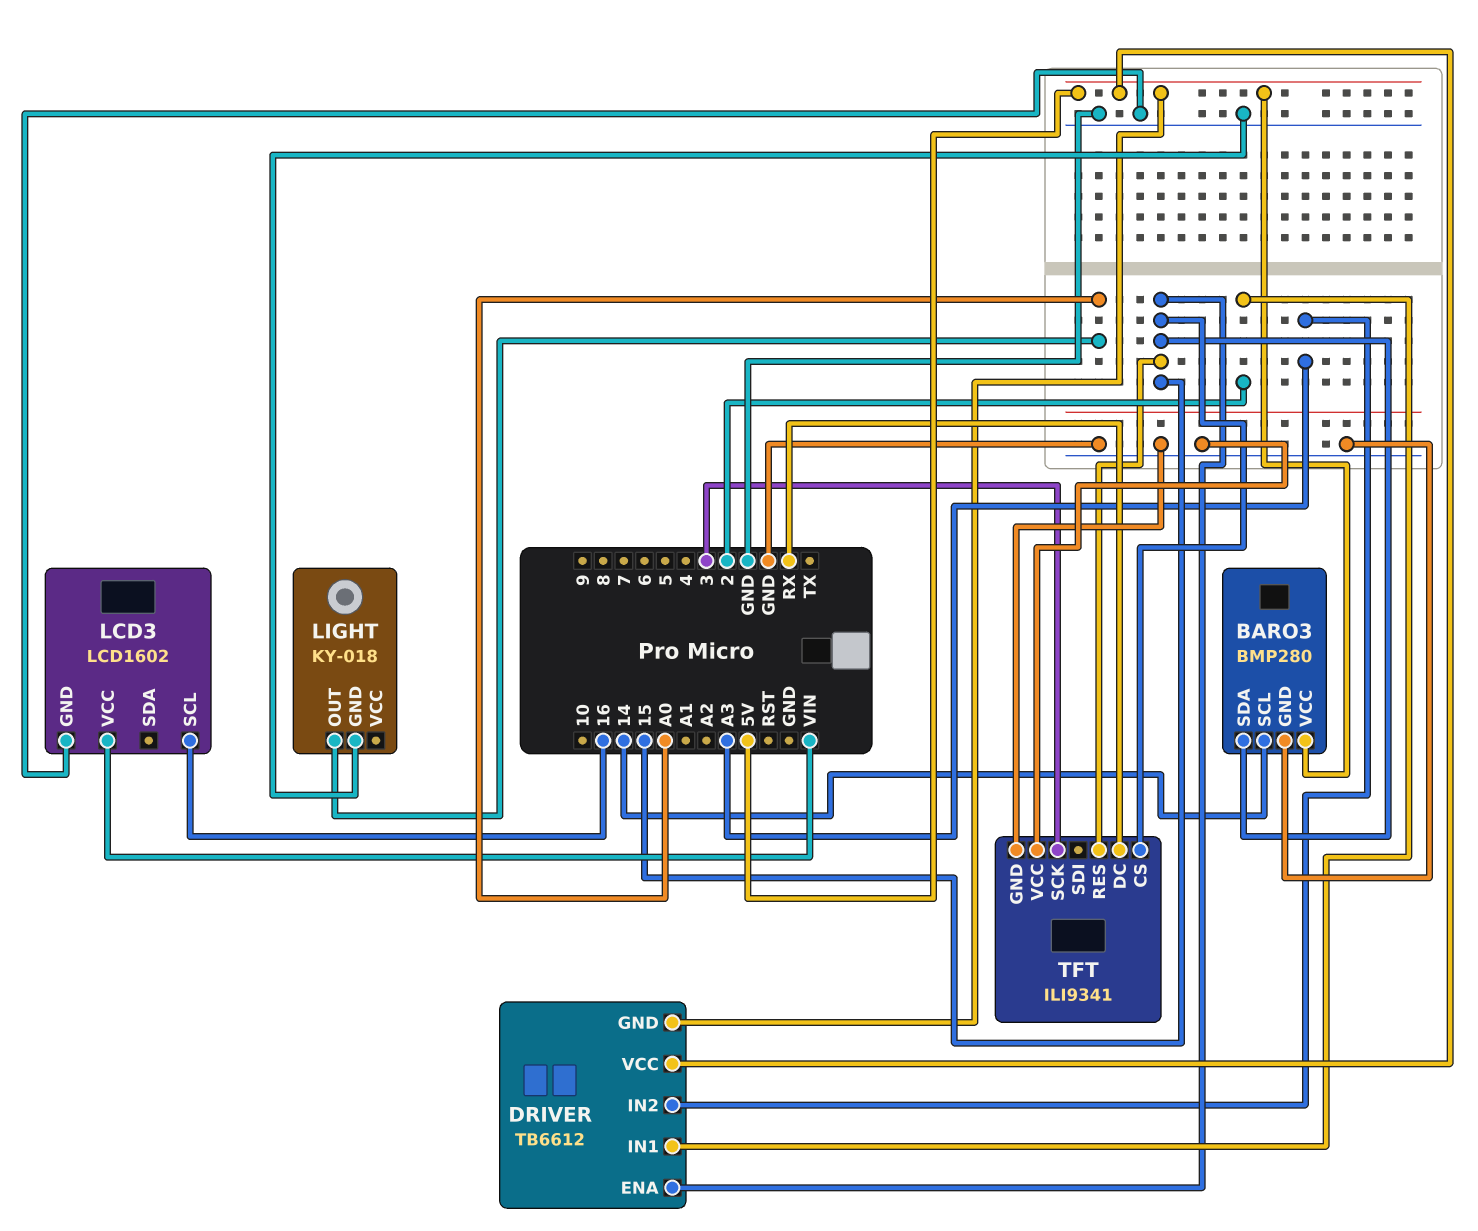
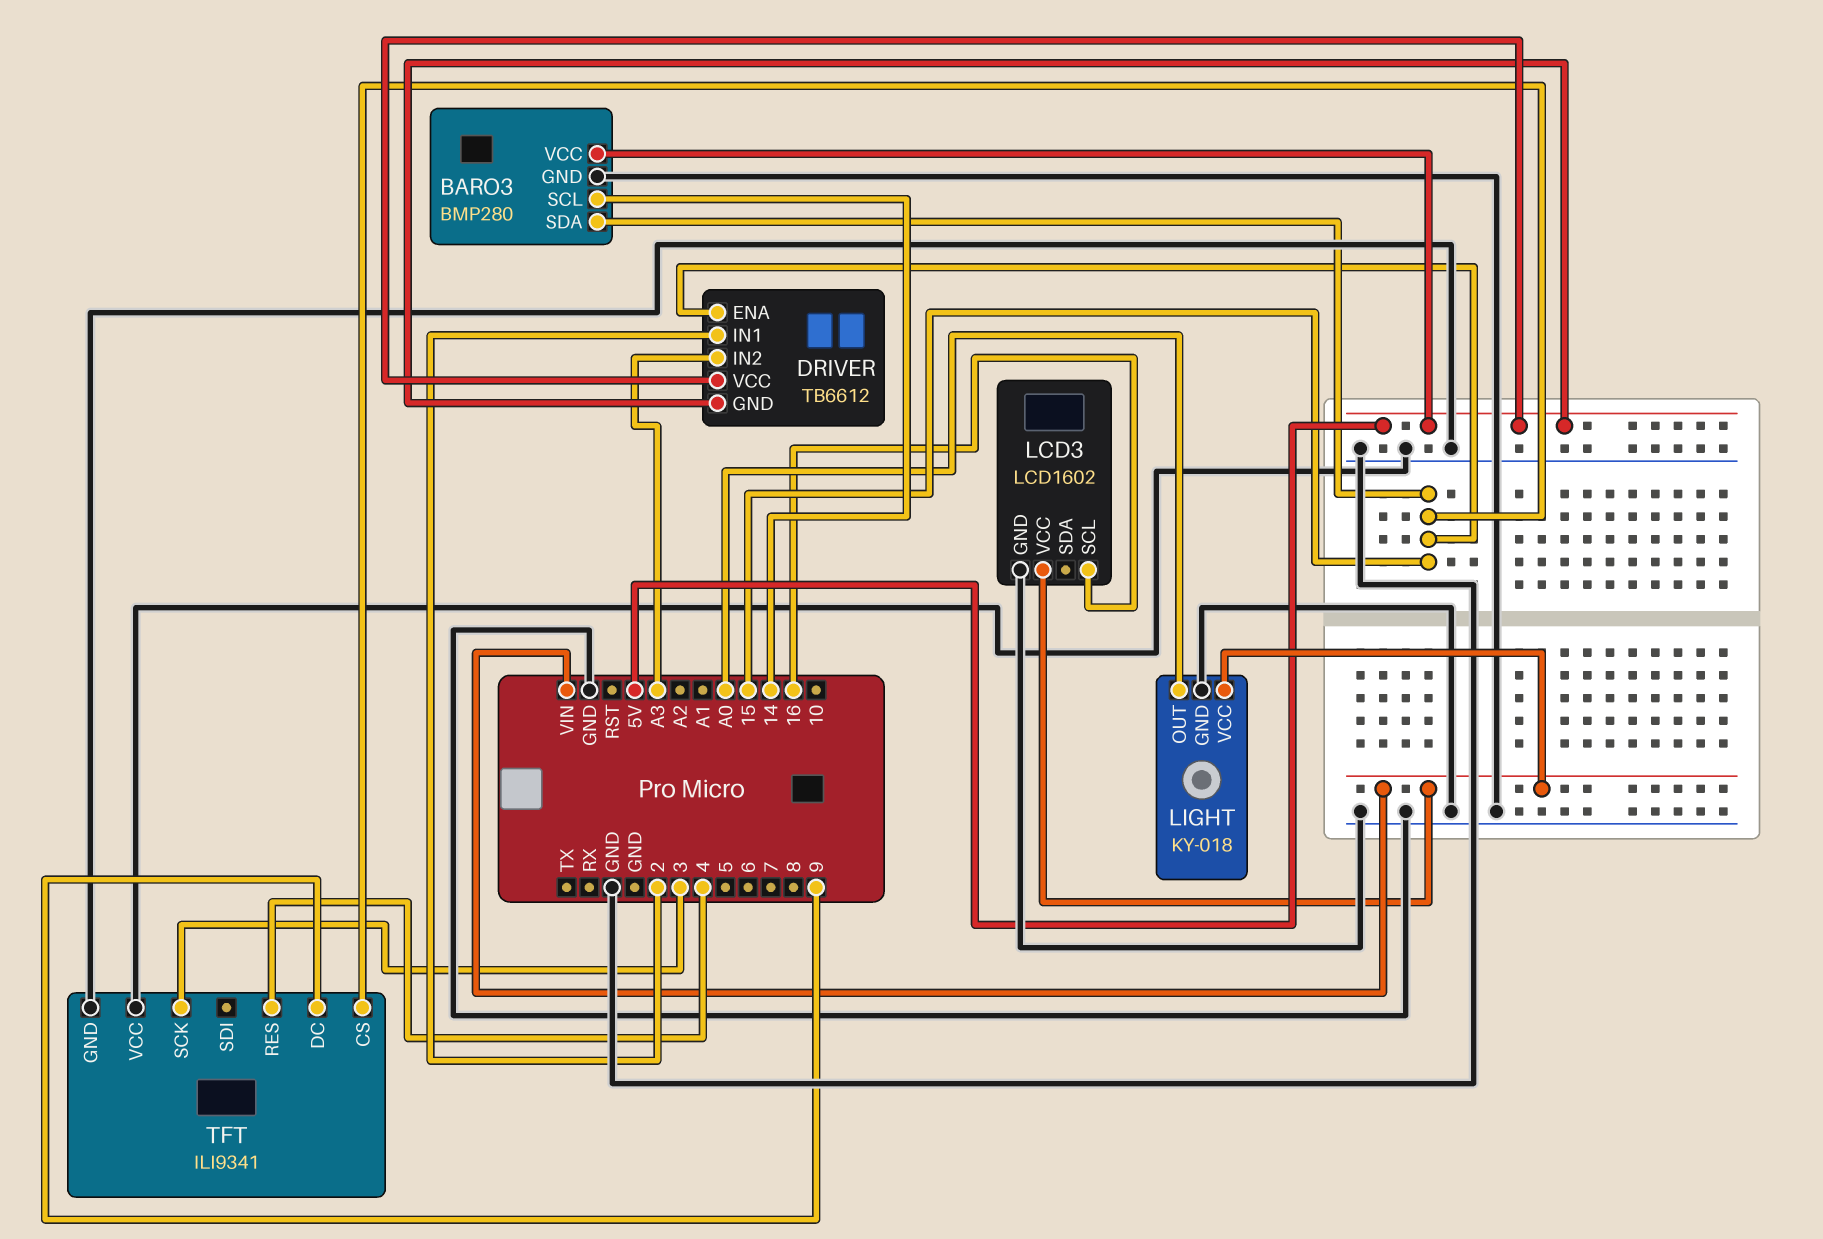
LIGHT pin VCC: none -> VIN
TFT pin DC: RX -> 9
TFT pin RES: 15 -> 4

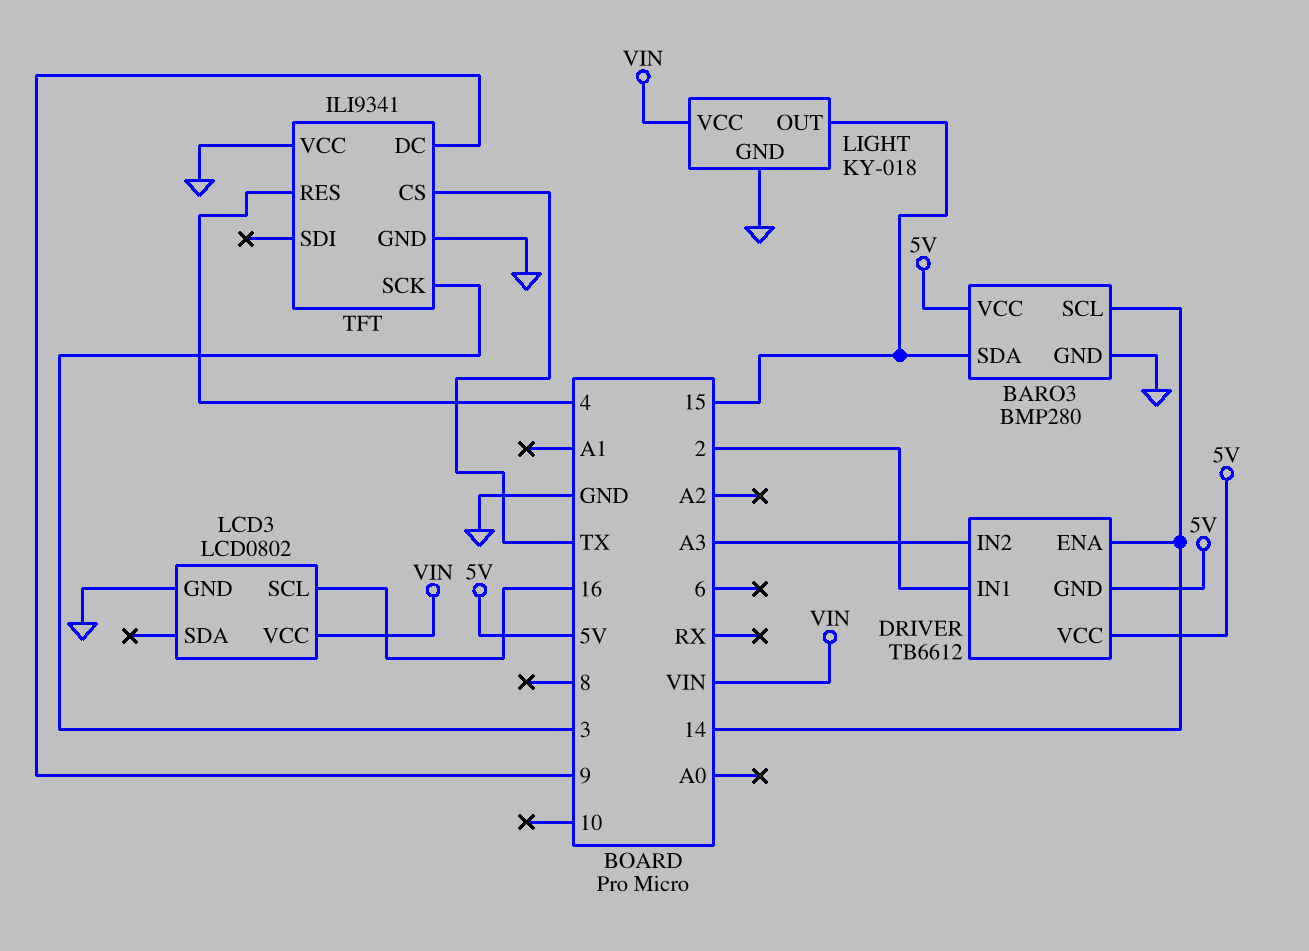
DRIVER pin ENA: 15 -> 14
LCD3: LCD1602 -> LCD0802
LIGHT pin OUT: A0 -> 15
TFT pin CS: 15 -> TX

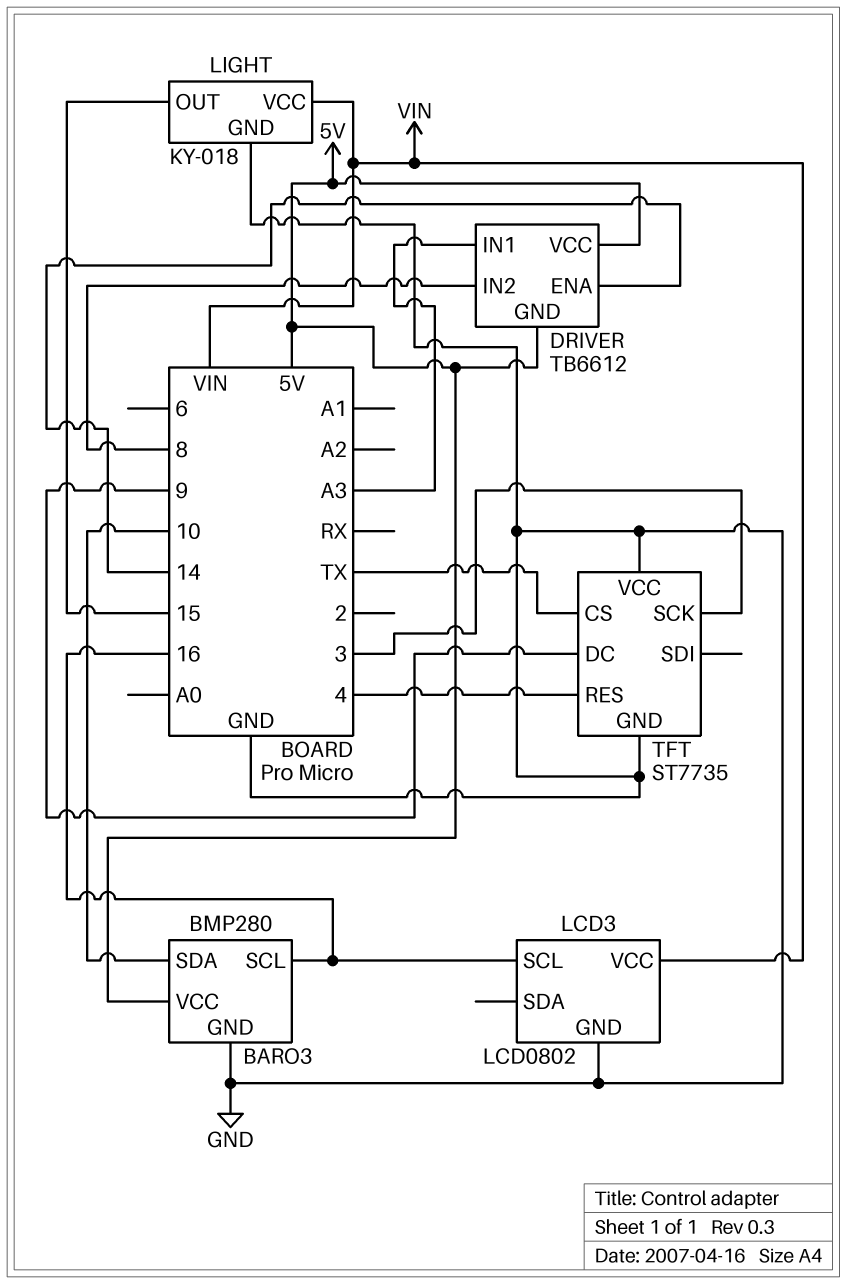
BARO3 pin SCL: 14 -> 16
BARO3 pin SDA: 15 -> 10
DRIVER pin IN1: 2 -> A3
DRIVER pin IN2: A3 -> 8
TFT: ILI9341 -> ST7735

